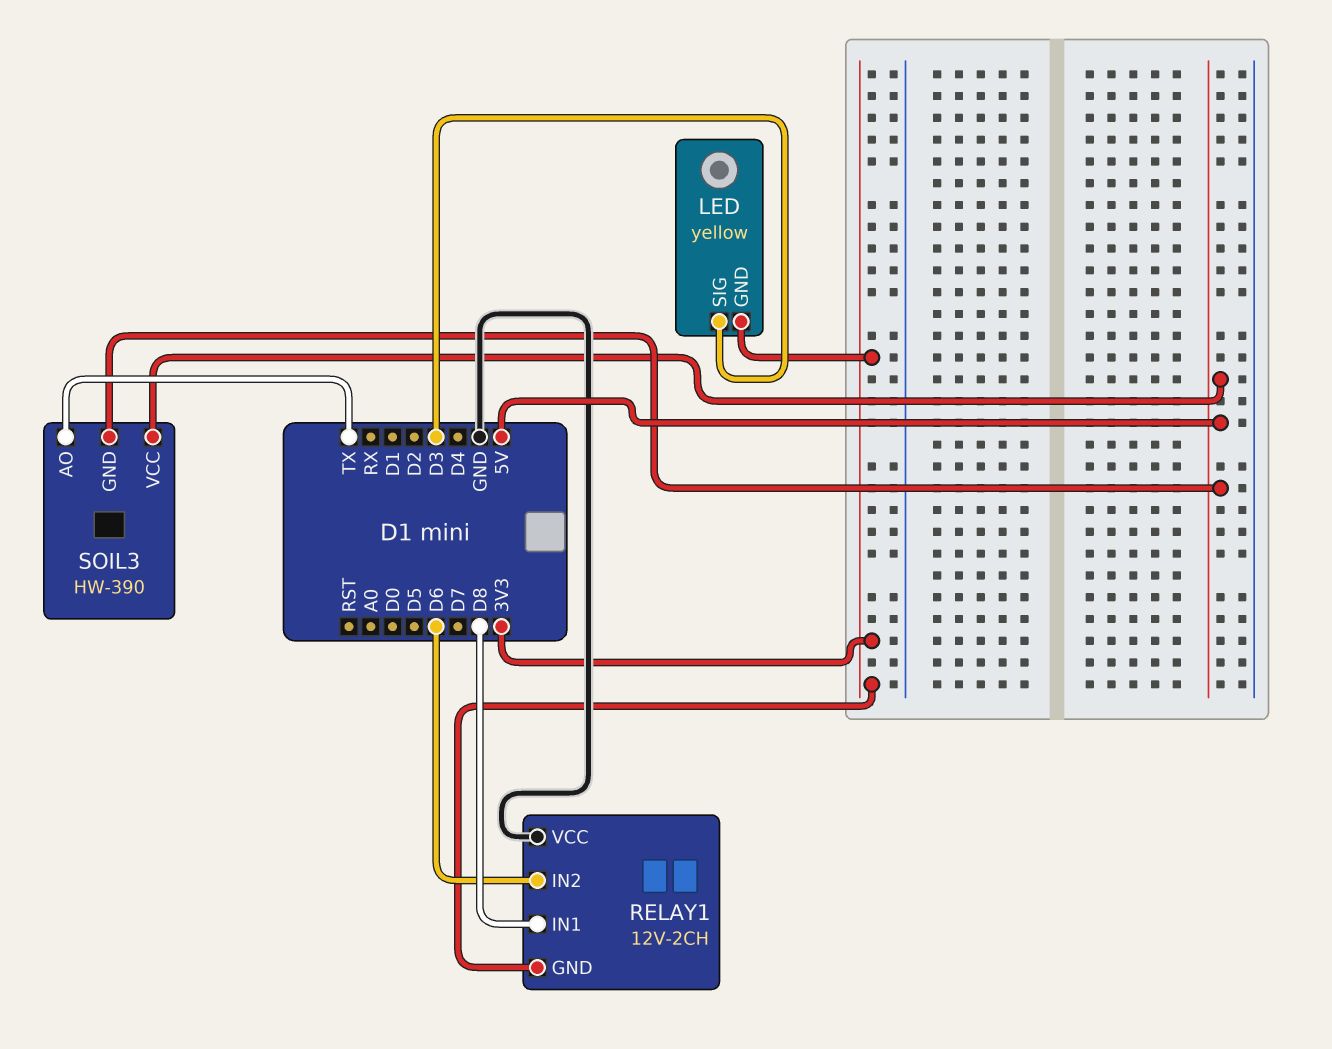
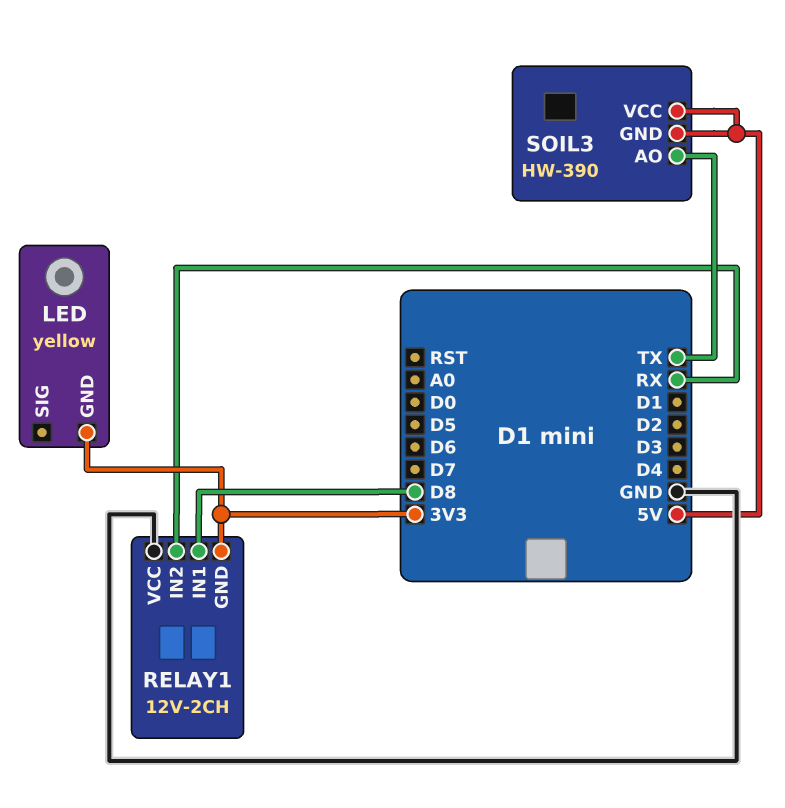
LED pin SIG: D3 -> none
RELAY1 pin IN2: D6 -> RX

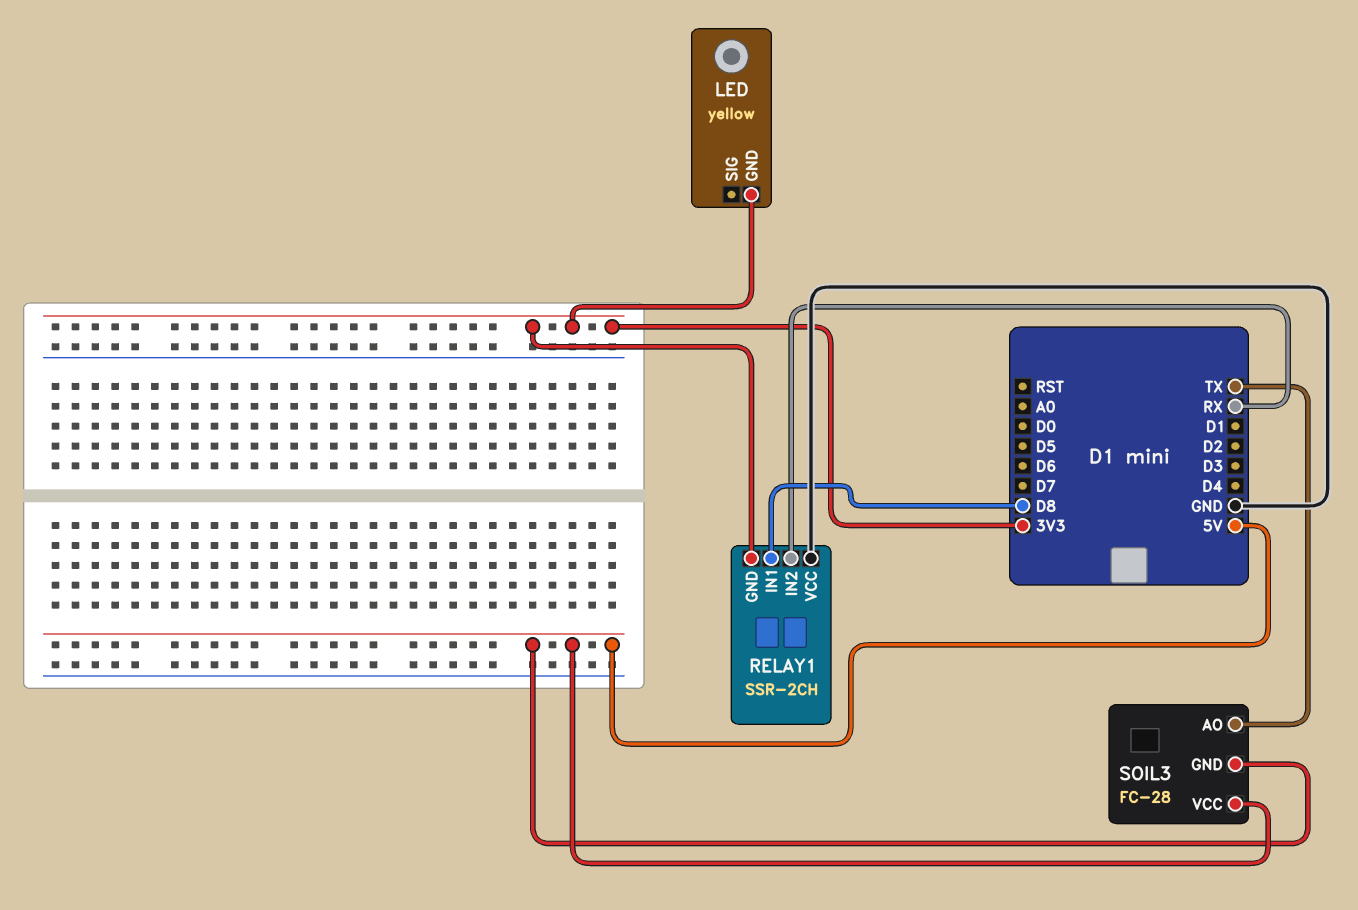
RELAY1: 12V-2CH -> SSR-2CH
SOIL3: HW-390 -> FC-28

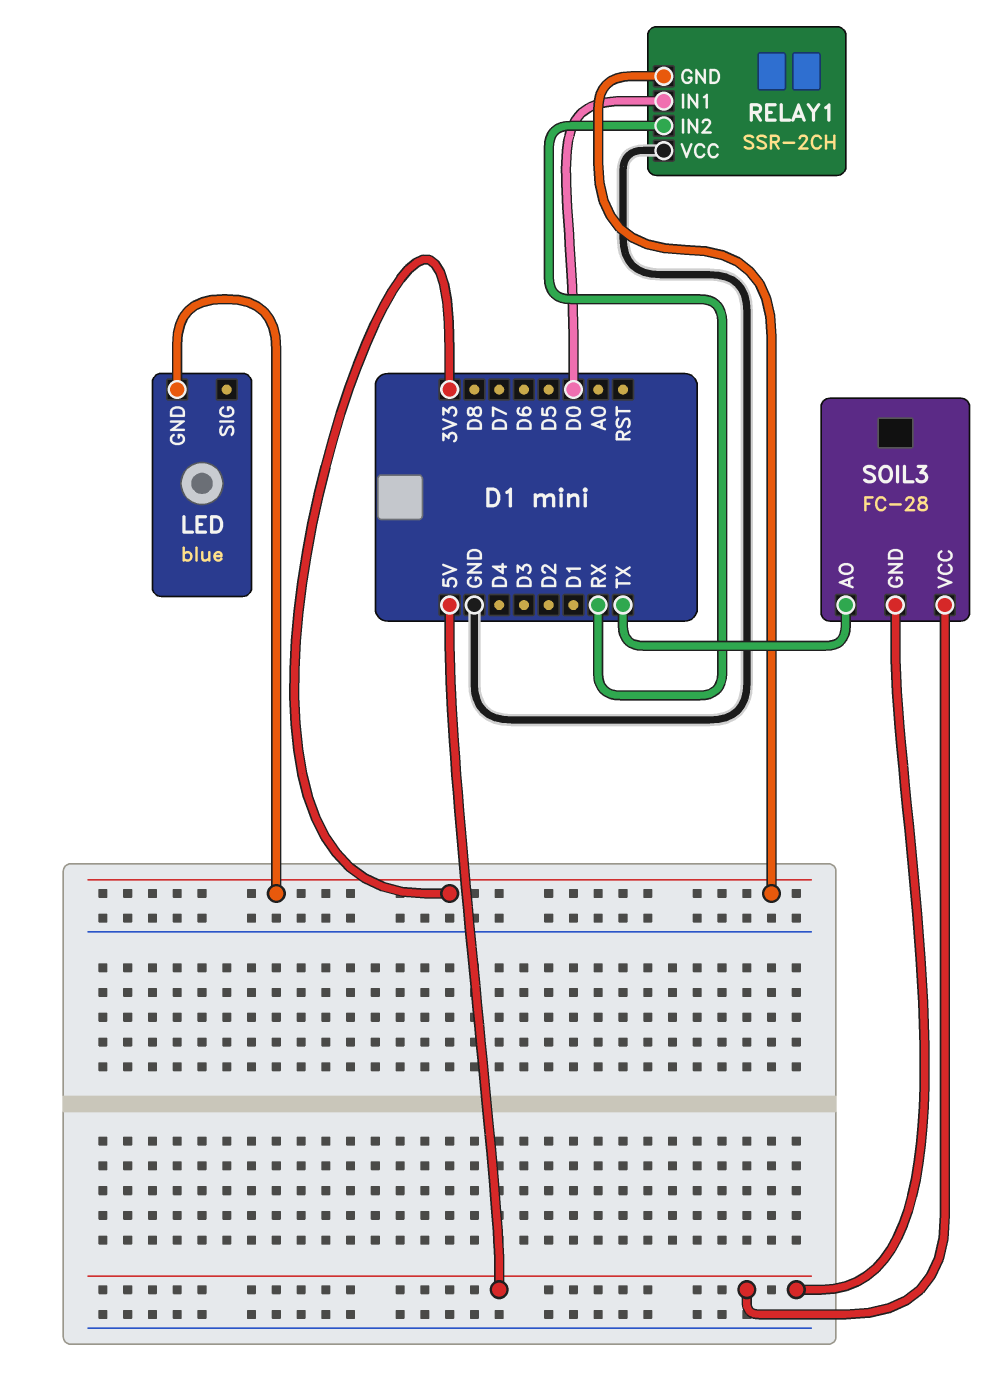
LED: yellow -> blue
RELAY1 pin IN1: D8 -> D0

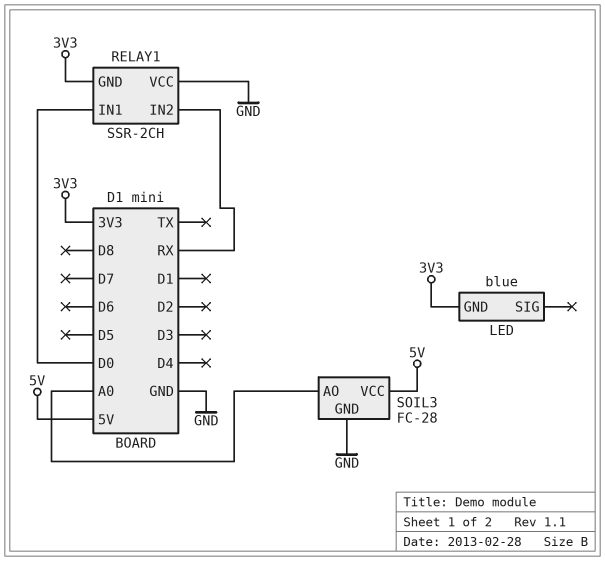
SOIL3 pin AO: TX -> A0
SOIL3 pin GND: 5V -> GND

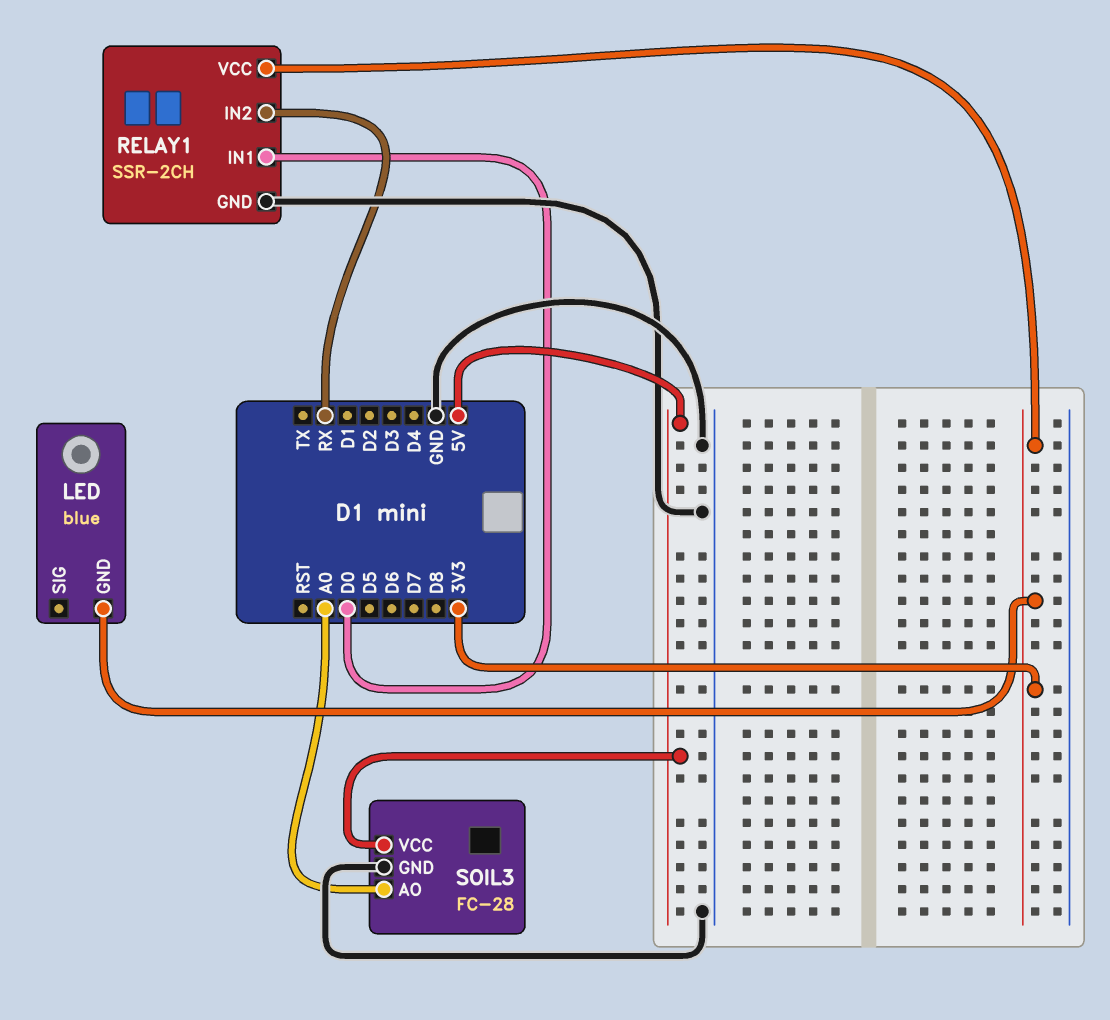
RELAY1 pin GND: 3V3 -> GND
RELAY1 pin VCC: GND -> 3V3

